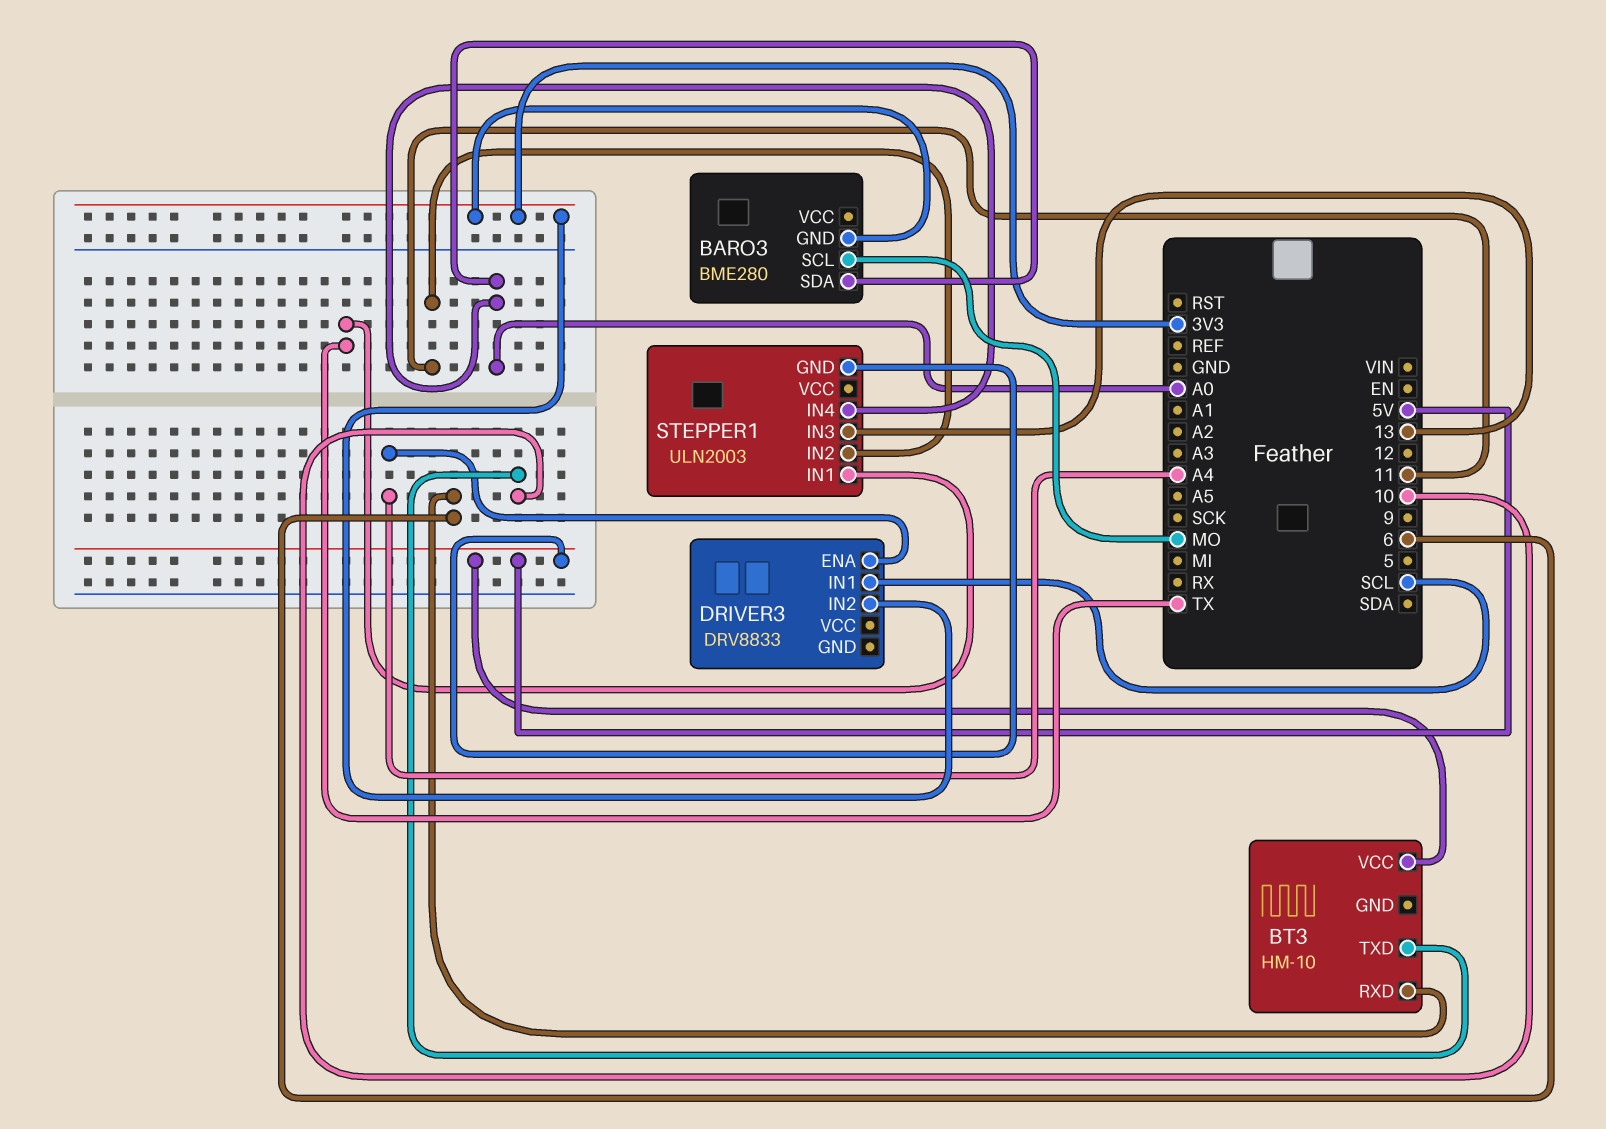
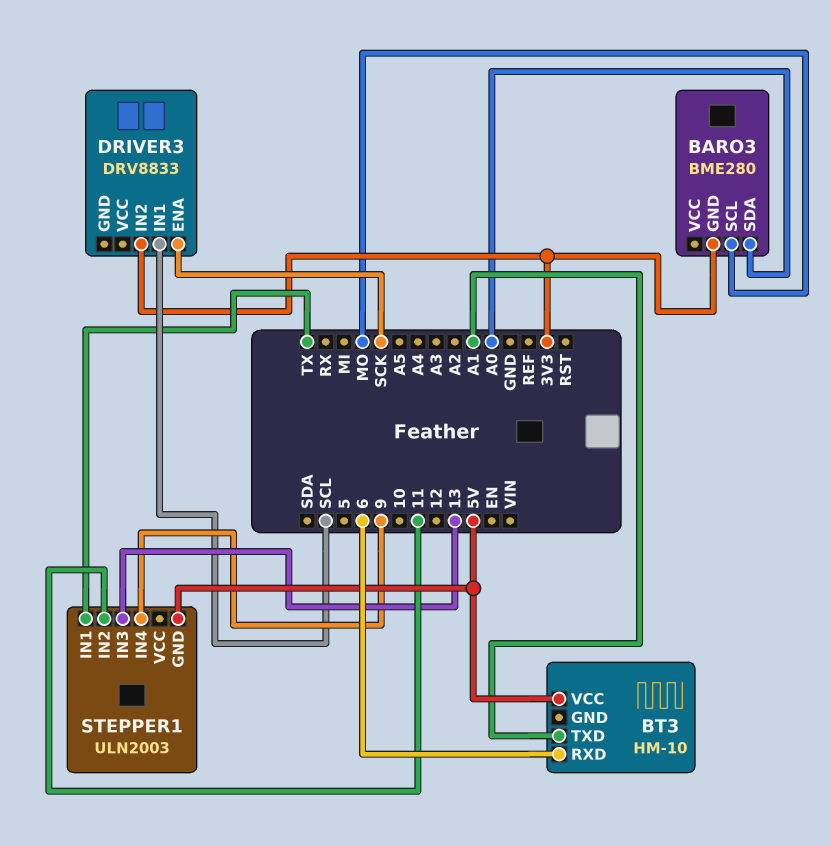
BT3 pin TXD: 10 -> A1
DRIVER3 pin ENA: A4 -> SCK
STEPPER1 pin IN4: A0 -> 9

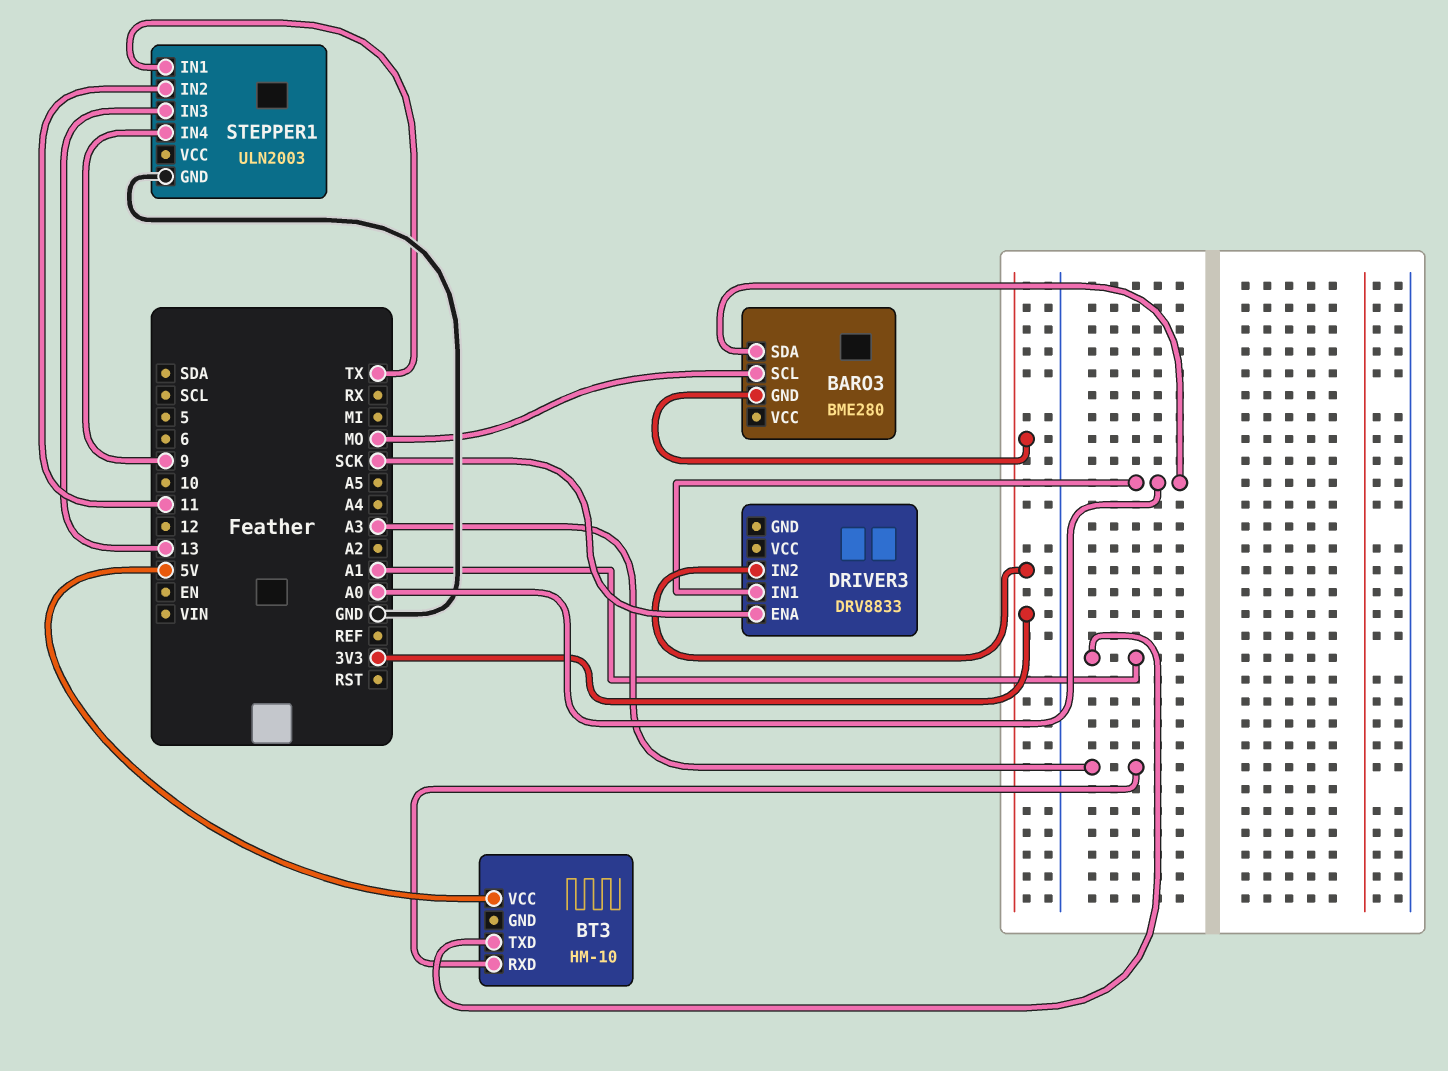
BT3 pin RXD: 6 -> A3
DRIVER3 pin IN1: SCL -> A0
STEPPER1 pin GND: 5V -> GND

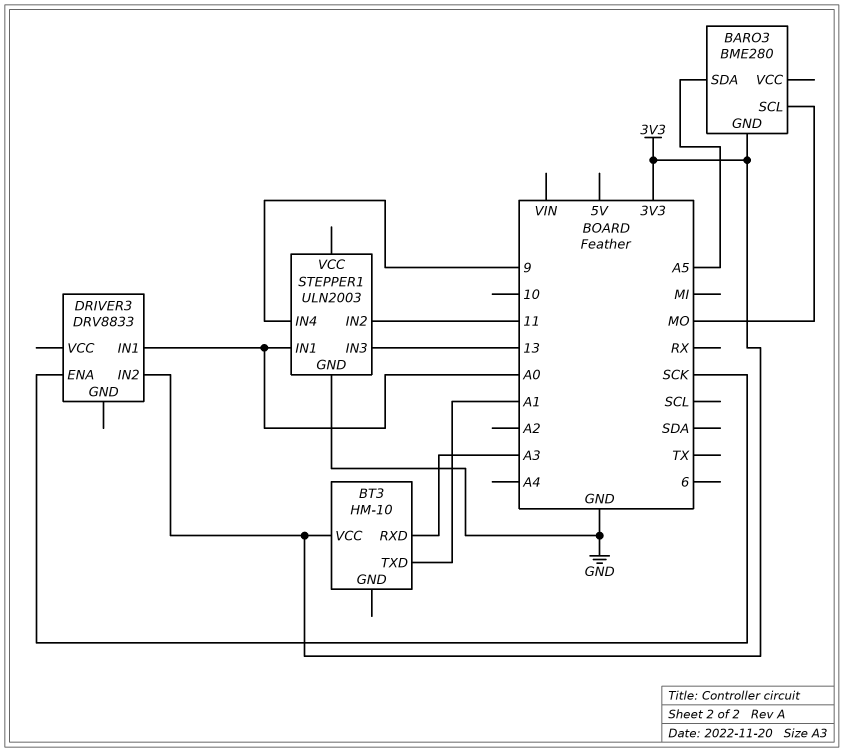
BARO3 pin SDA: A0 -> A5
BT3 pin VCC: 5V -> 3V3
STEPPER1 pin IN1: TX -> A0

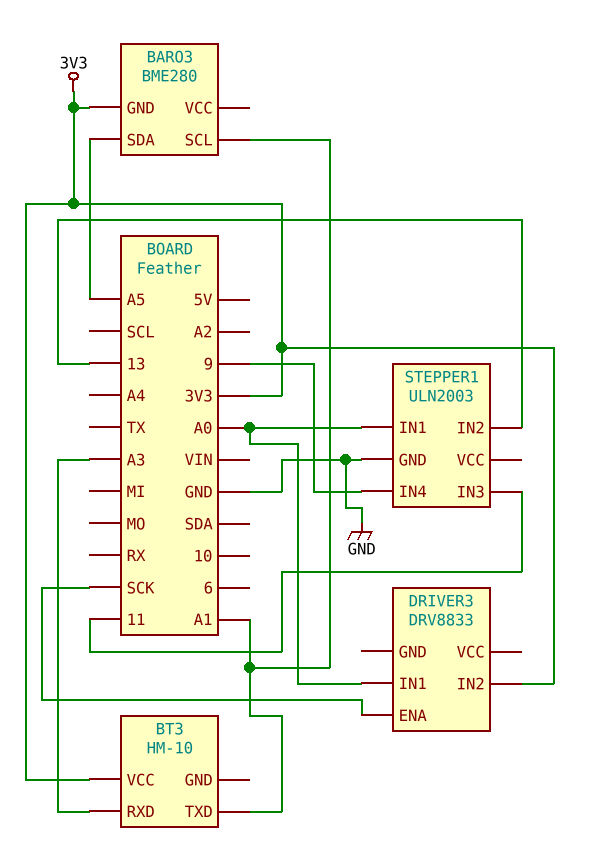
BARO3 pin SCL: MO -> A1
STEPPER1 pin IN2: 11 -> 13
STEPPER1 pin IN3: 13 -> 11

